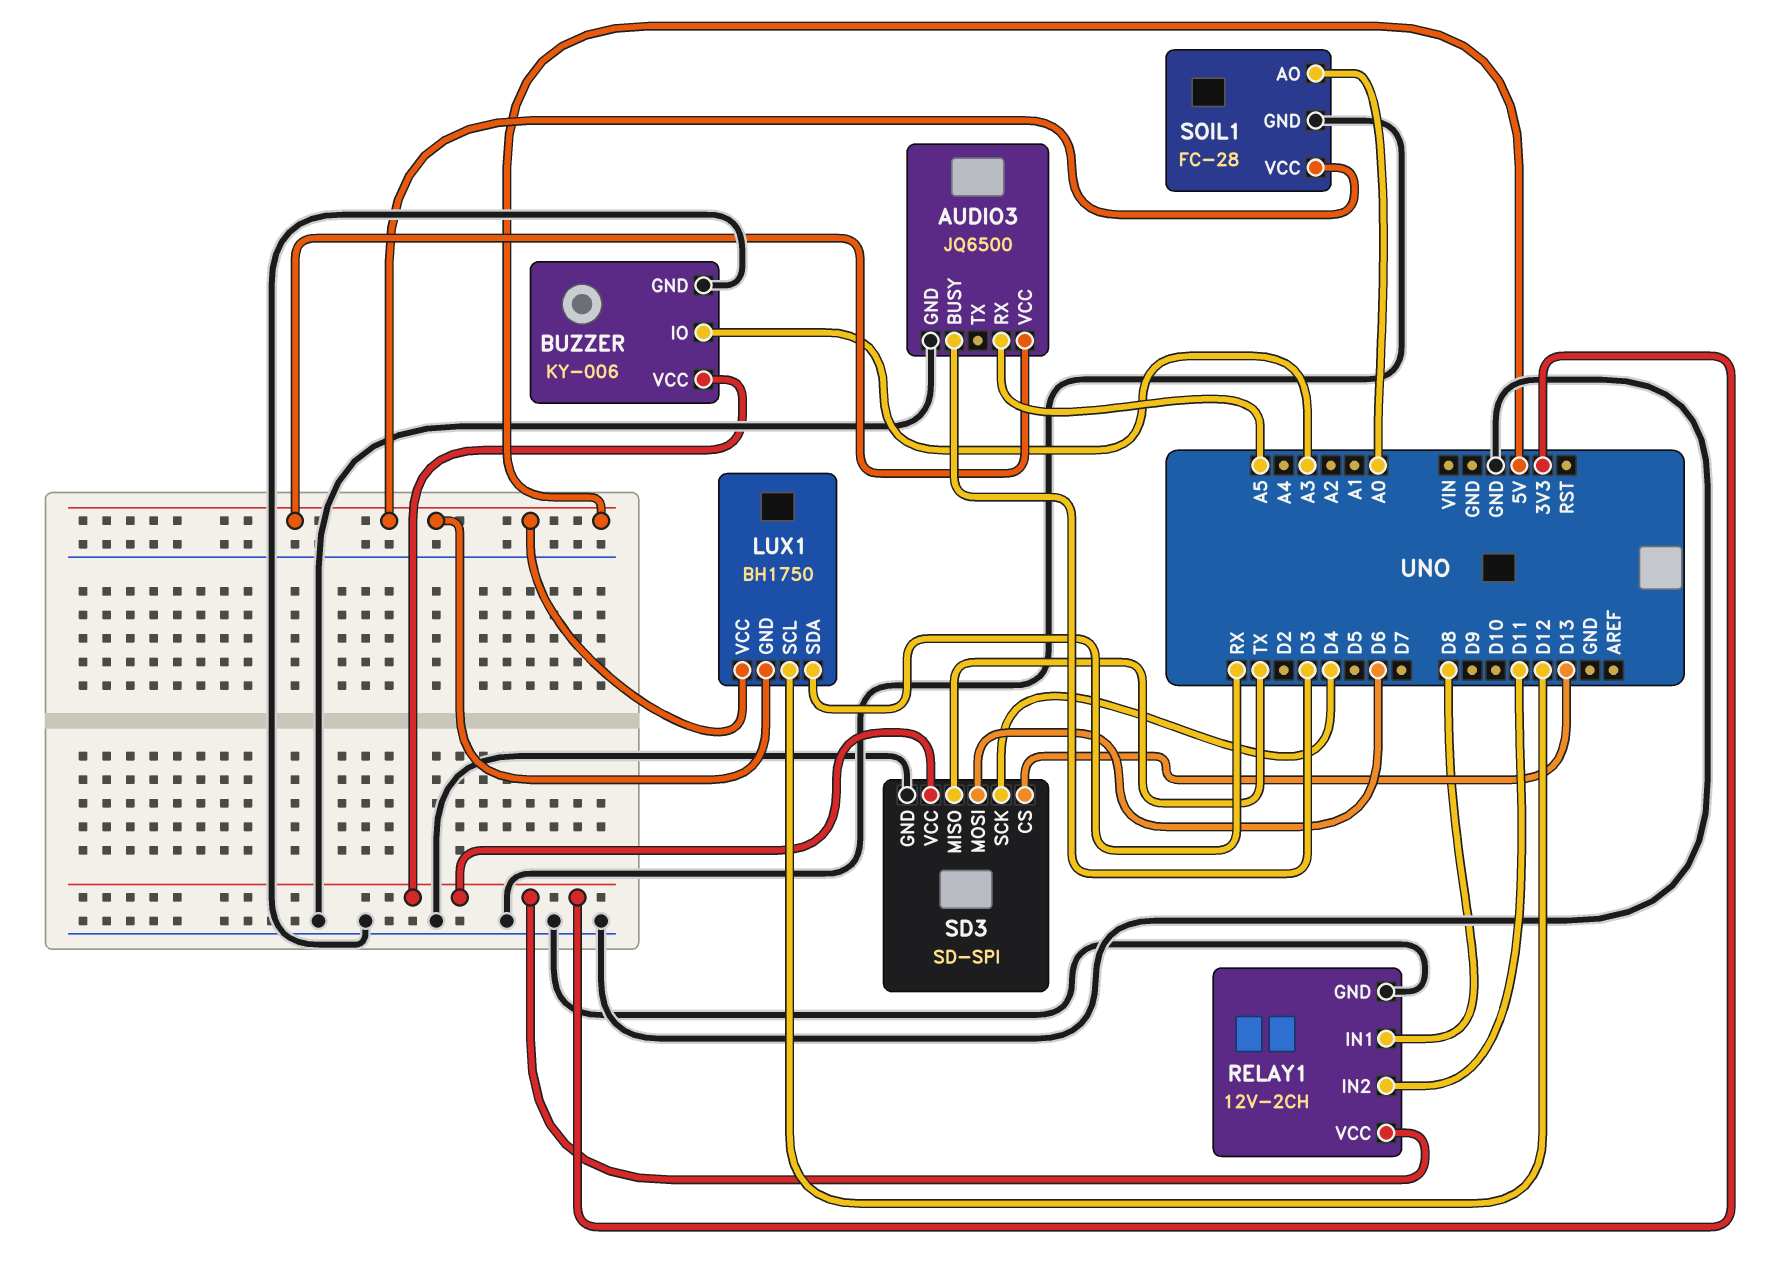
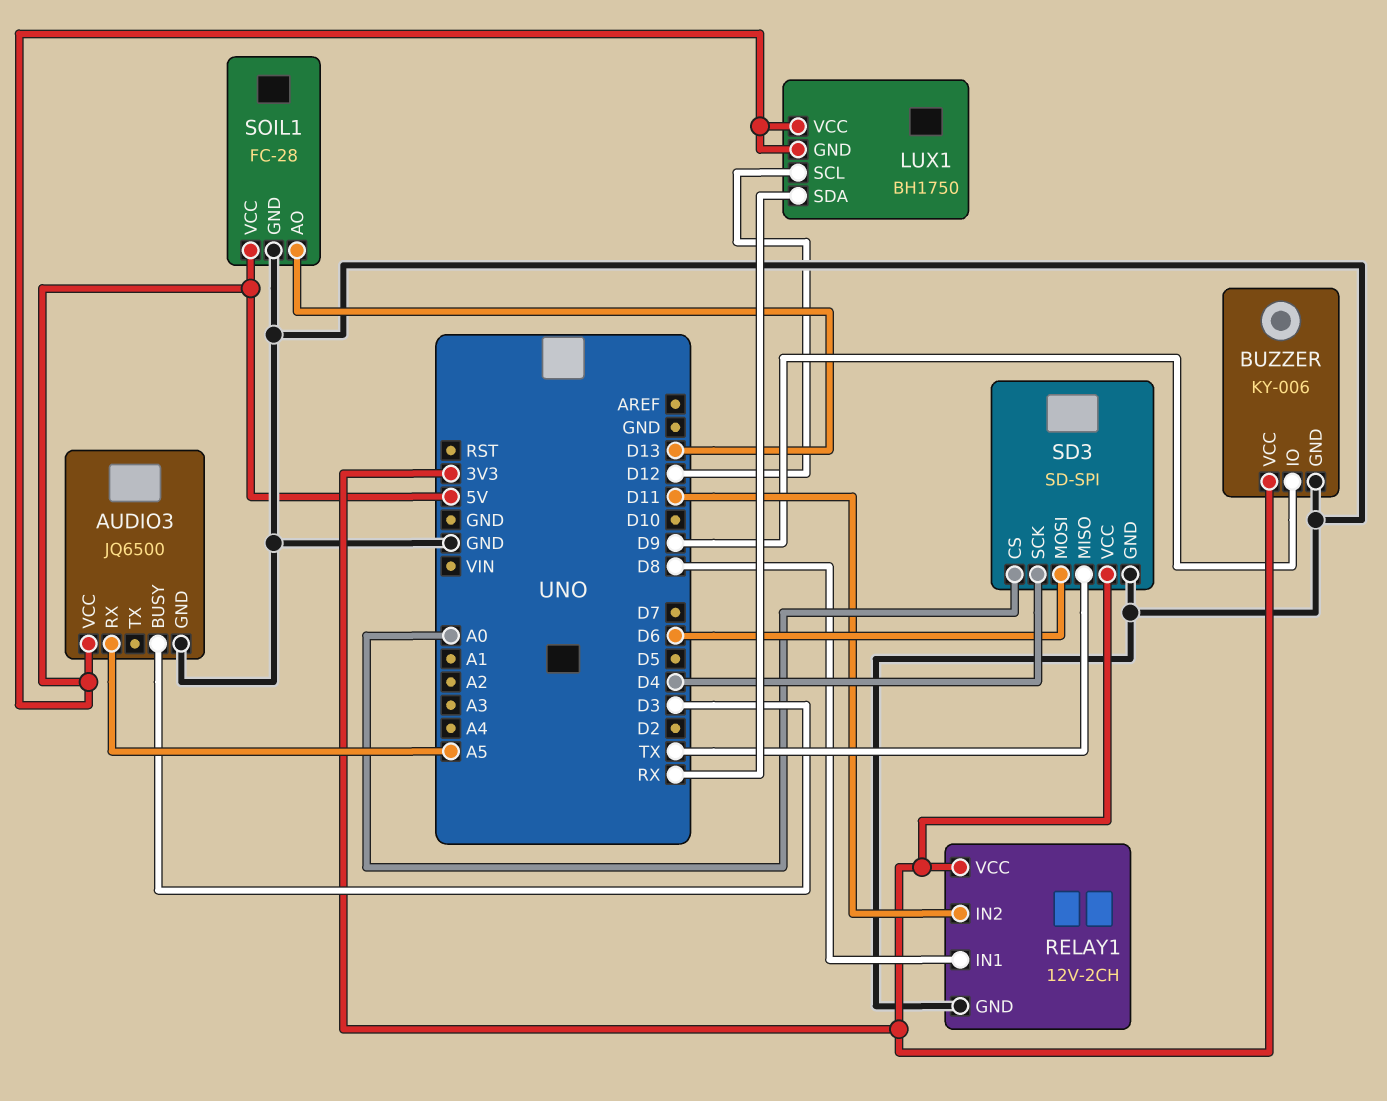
BUZZER pin IO: A3 -> D9
SD3 pin CS: D13 -> A0
SOIL1 pin AO: A0 -> D13

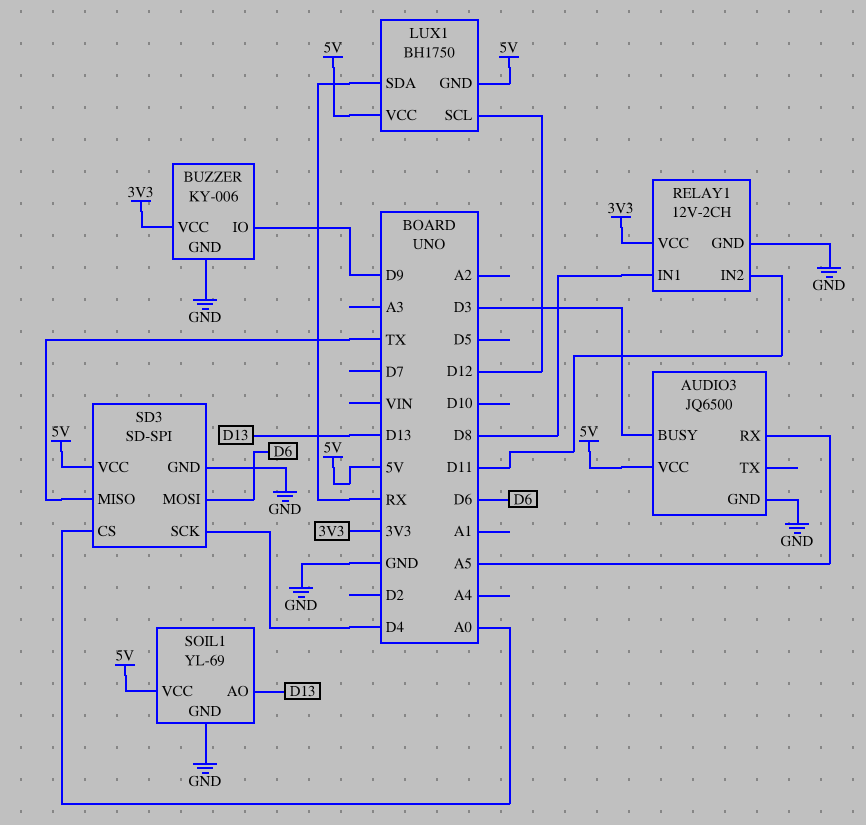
SD3 pin VCC: 3V3 -> 5V
SOIL1: FC-28 -> YL-69

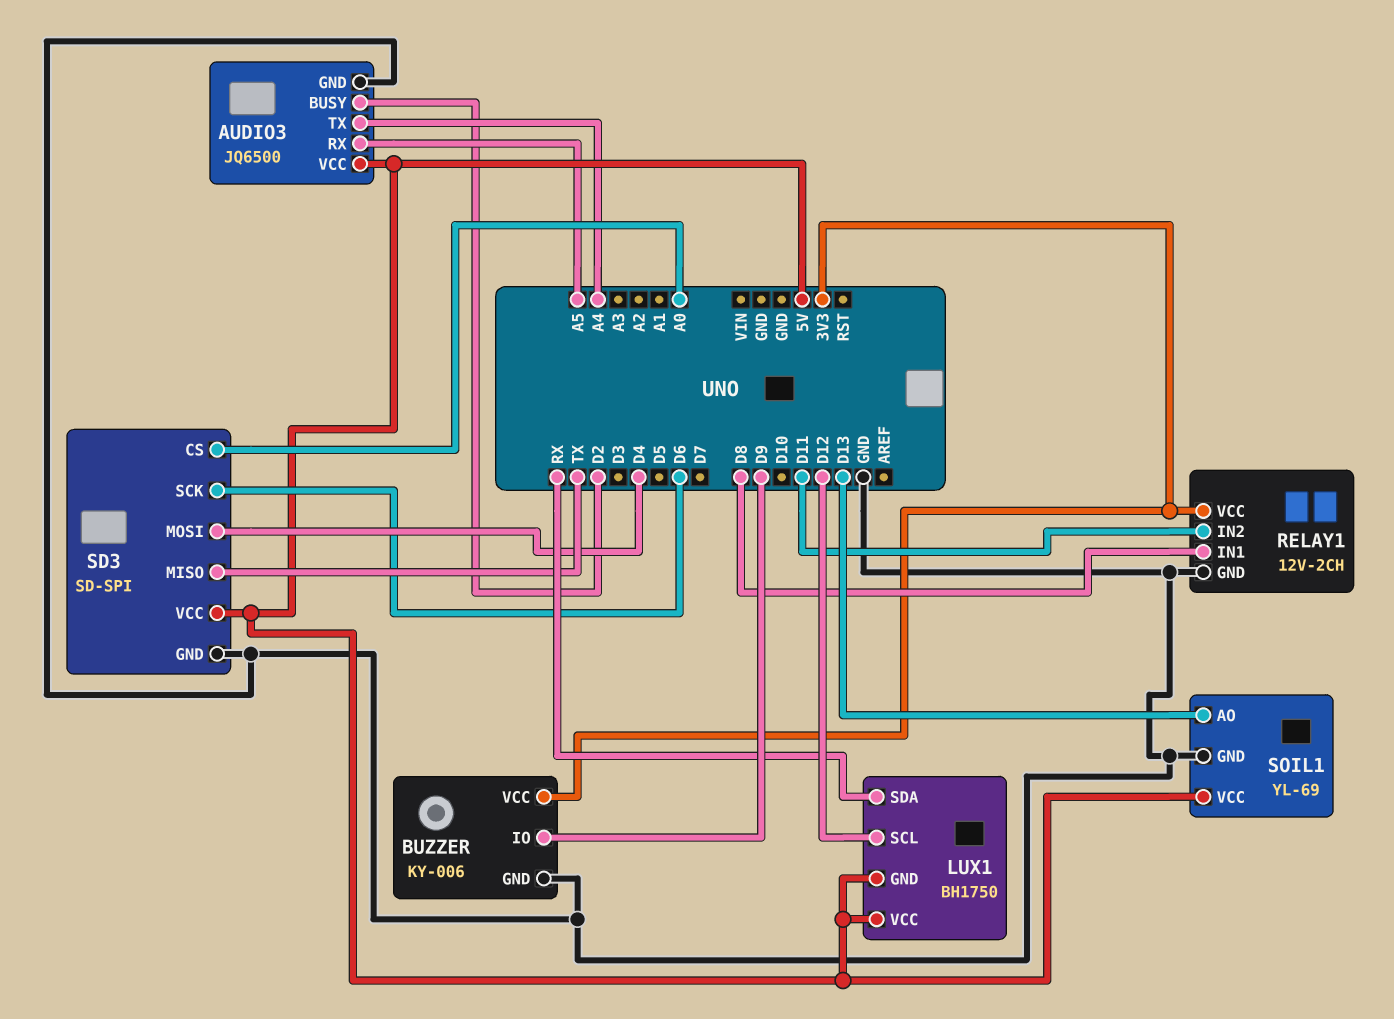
AUDIO3 pin BUSY: D3 -> D2
AUDIO3 pin TX: none -> A4
SD3 pin MOSI: D6 -> D4
SD3 pin SCK: D4 -> D6

